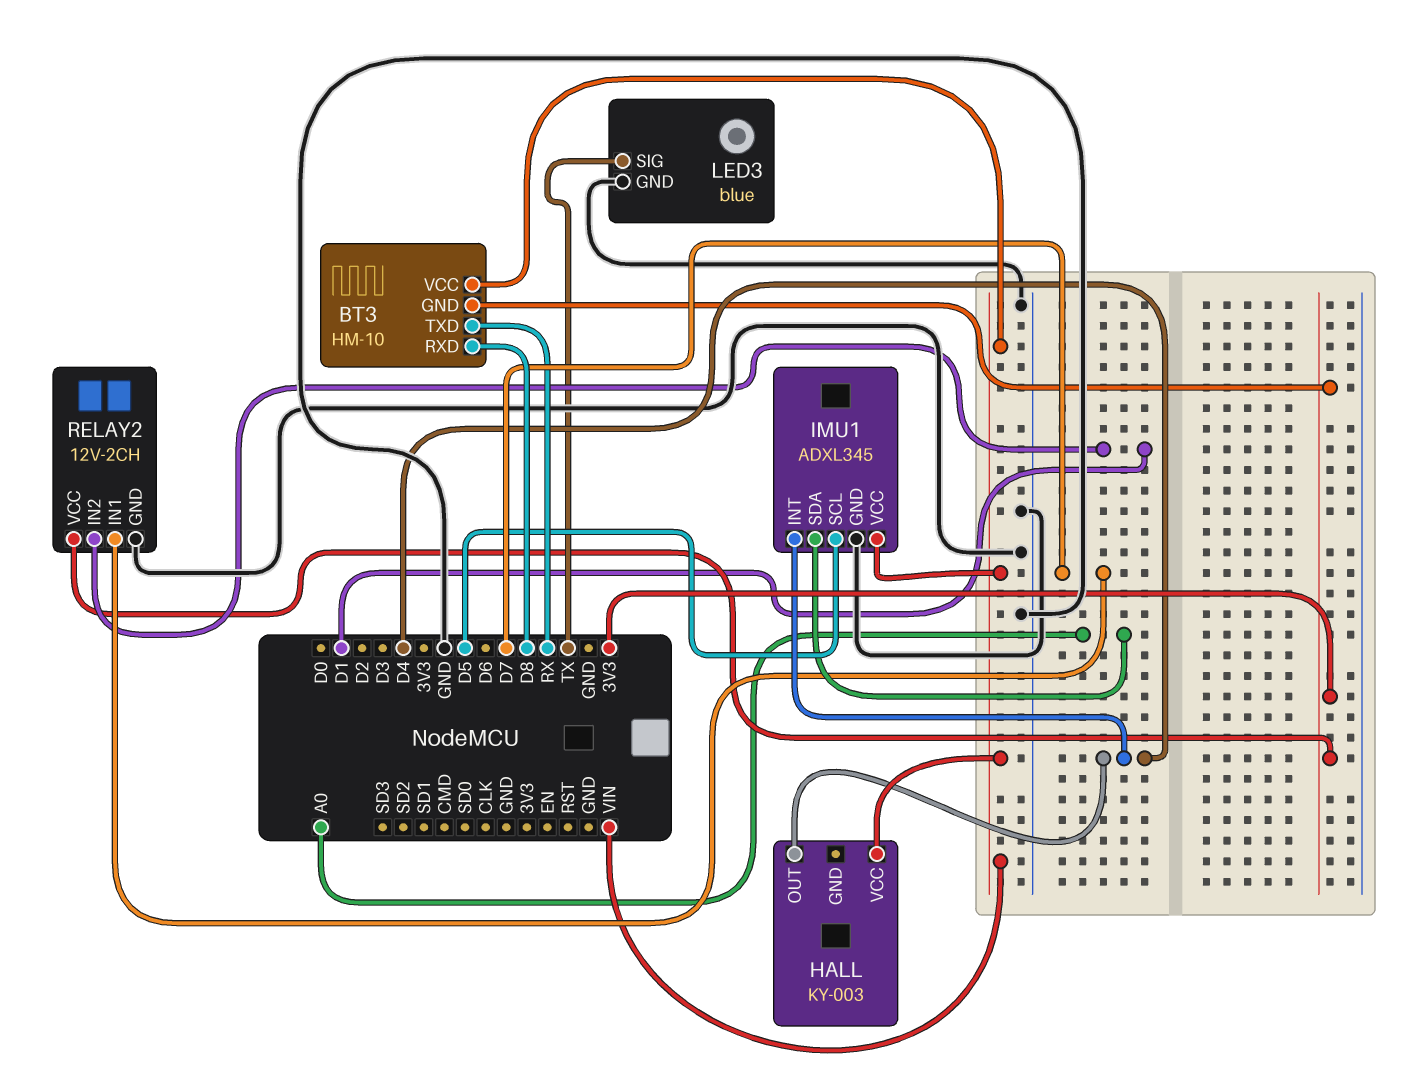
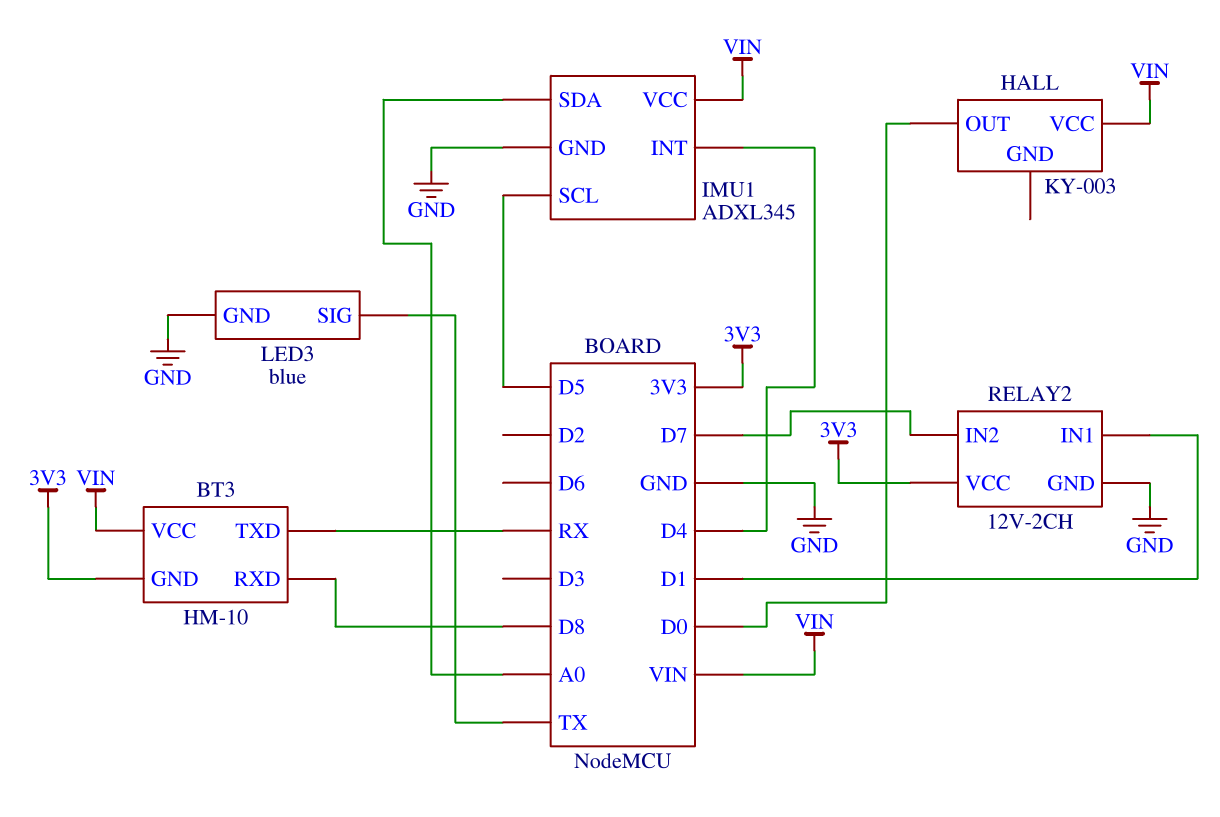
HALL pin OUT: D4 -> D0
RELAY2 pin IN1: D7 -> D1
RELAY2 pin IN2: D1 -> D7

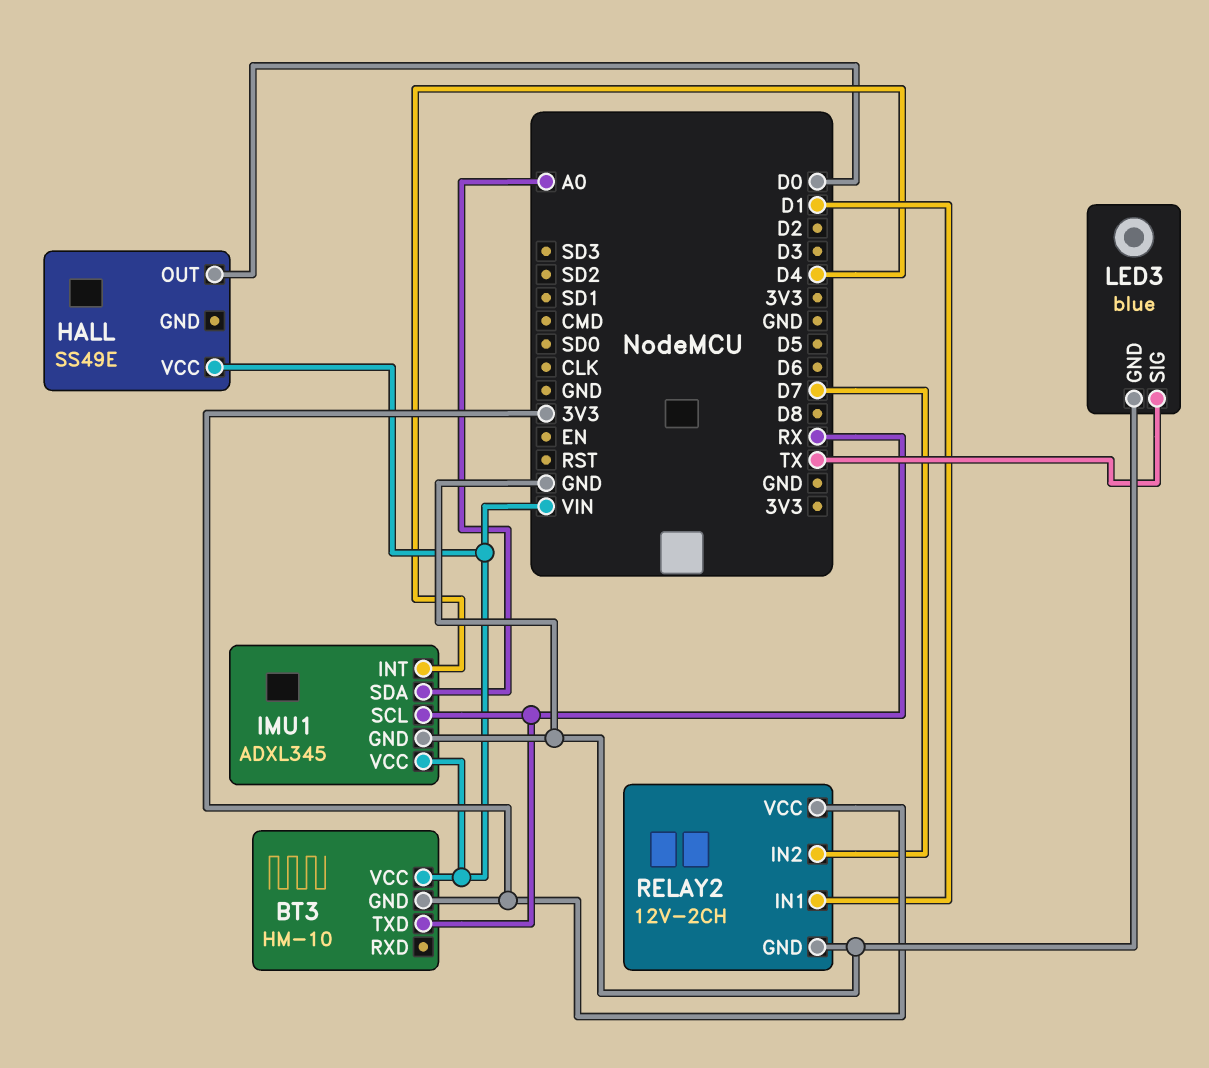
BT3 pin RXD: D8 -> none
HALL: KY-003 -> SS49E
IMU1 pin SCL: D5 -> RX

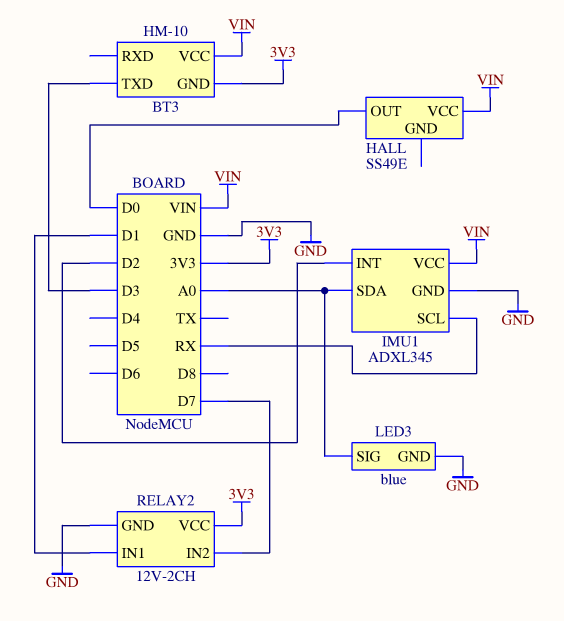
BT3 pin TXD: RX -> D3
IMU1 pin INT: D4 -> D2
LED3 pin SIG: TX -> A0

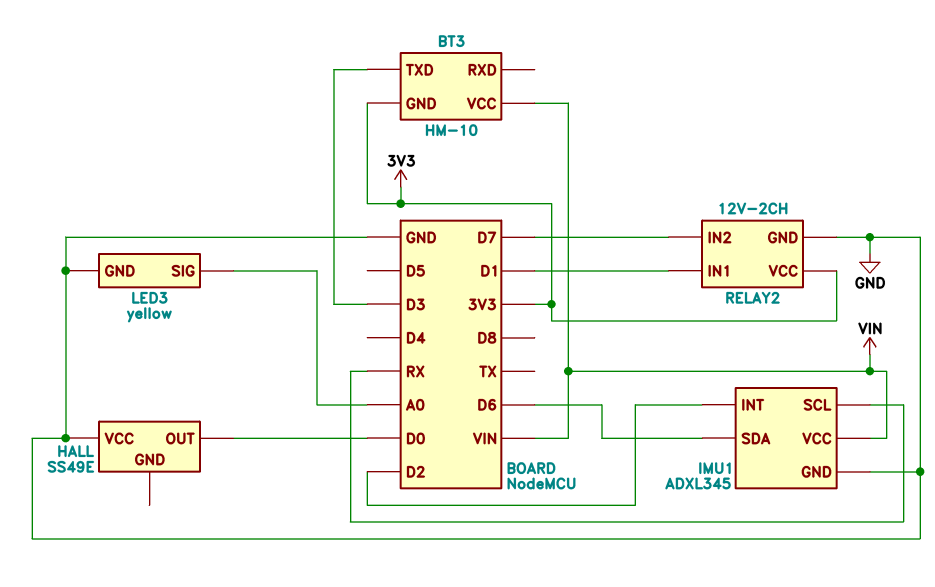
HALL pin VCC: VIN -> GND
IMU1 pin SDA: A0 -> D6
LED3: blue -> yellow

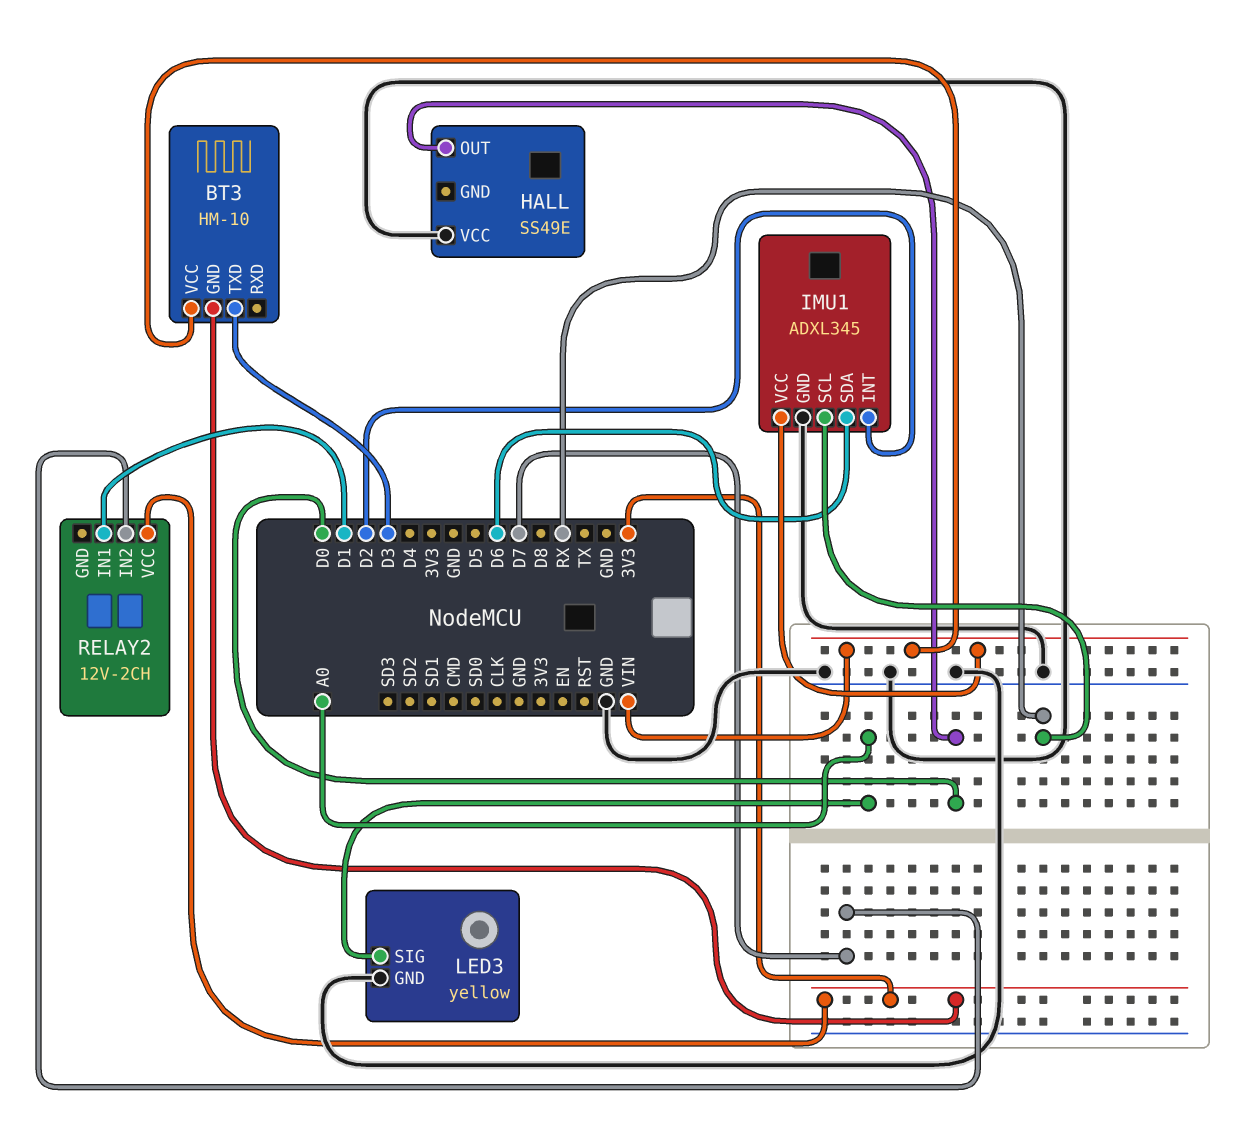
RELAY2 pin GND: GND -> none

